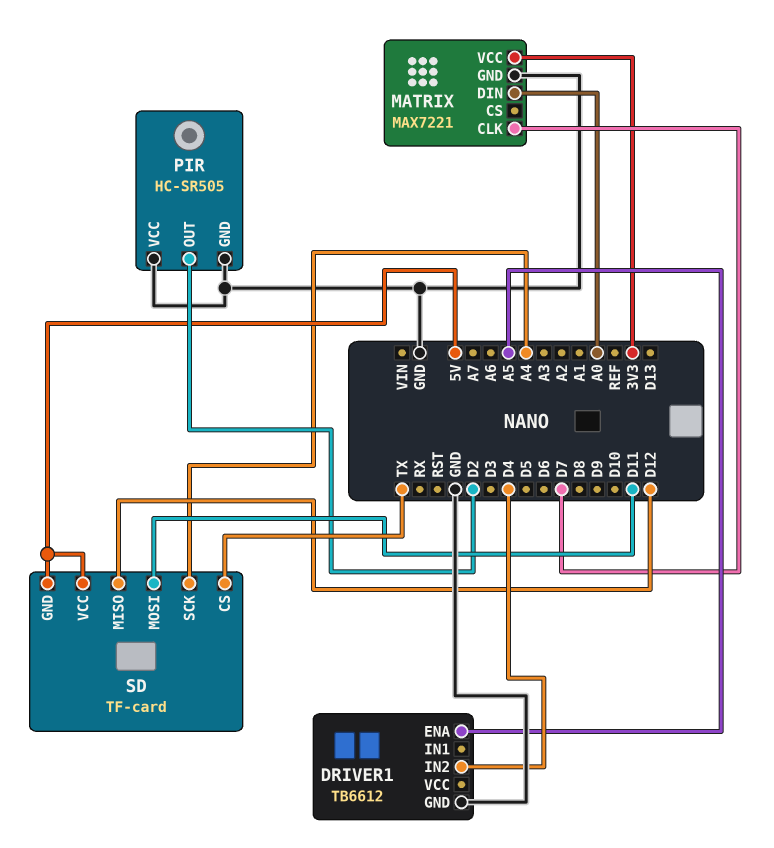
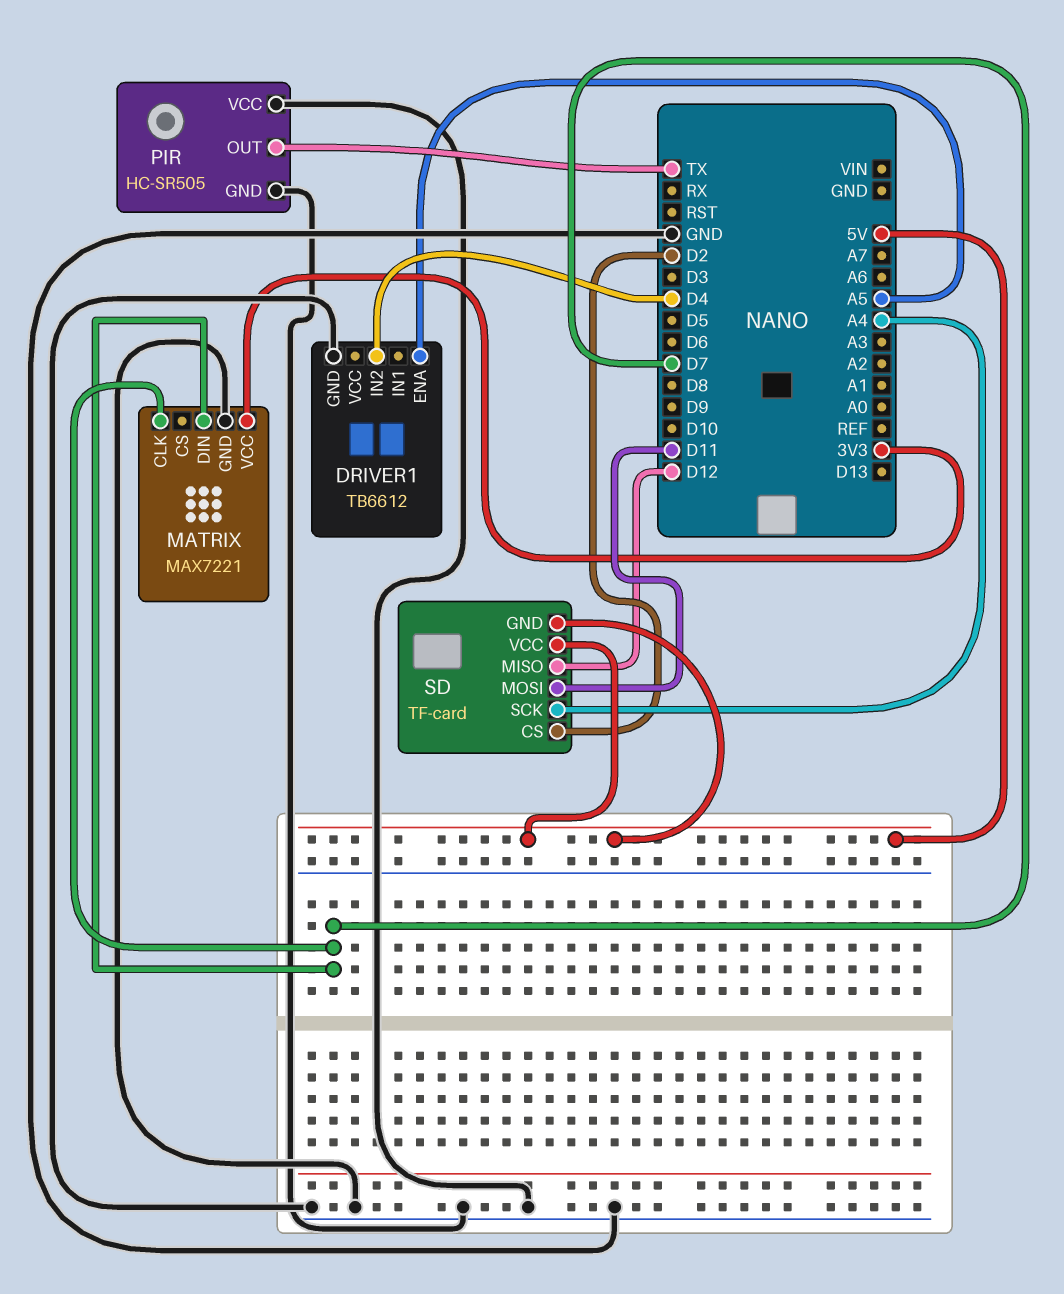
MATRIX pin DIN: A0 -> D7
PIR pin OUT: D2 -> TX
SD pin CS: TX -> D2

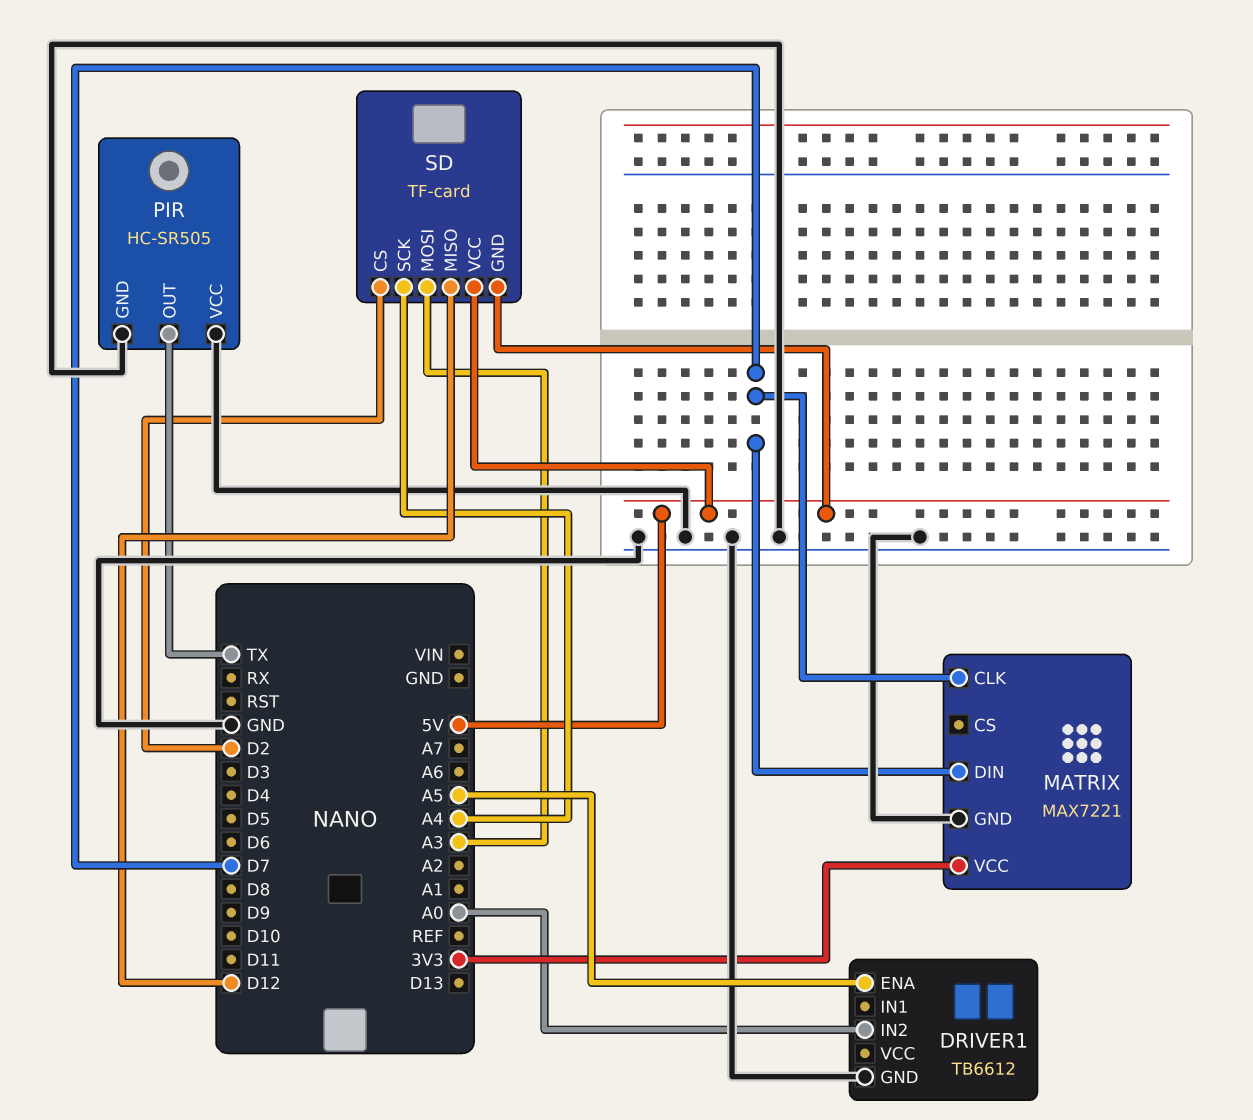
DRIVER1 pin IN2: D4 -> A0
SD pin MOSI: D11 -> A3

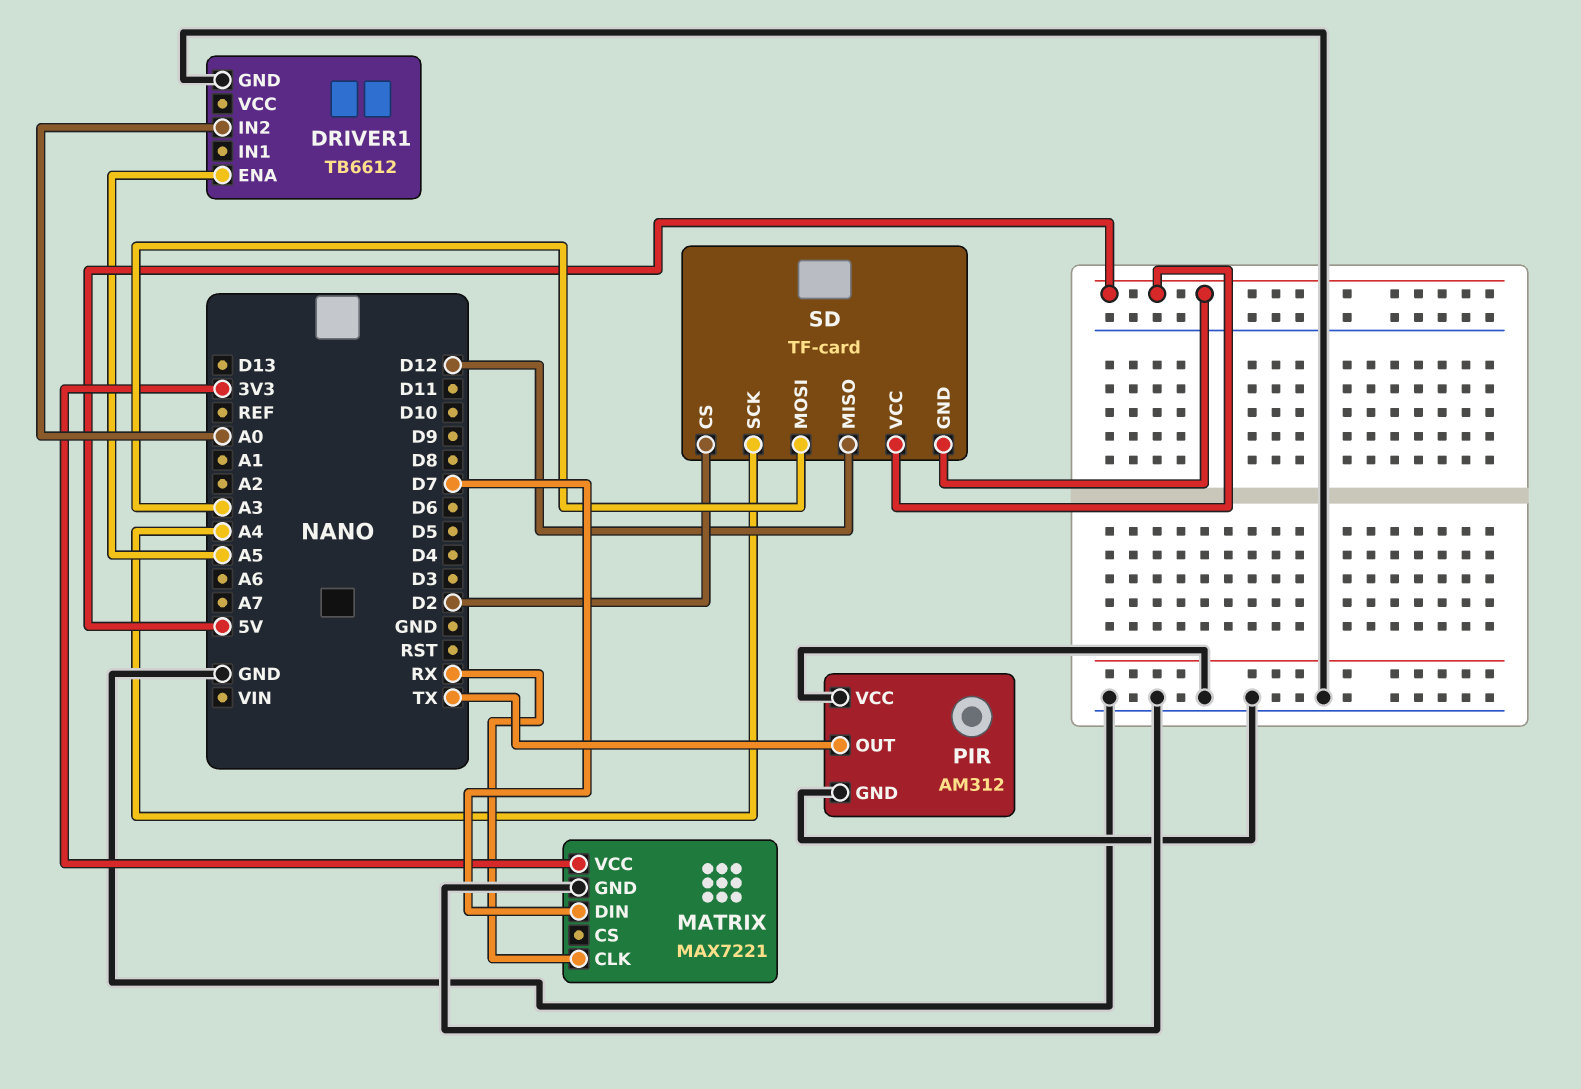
MATRIX pin CLK: D7 -> RX
PIR: HC-SR505 -> AM312

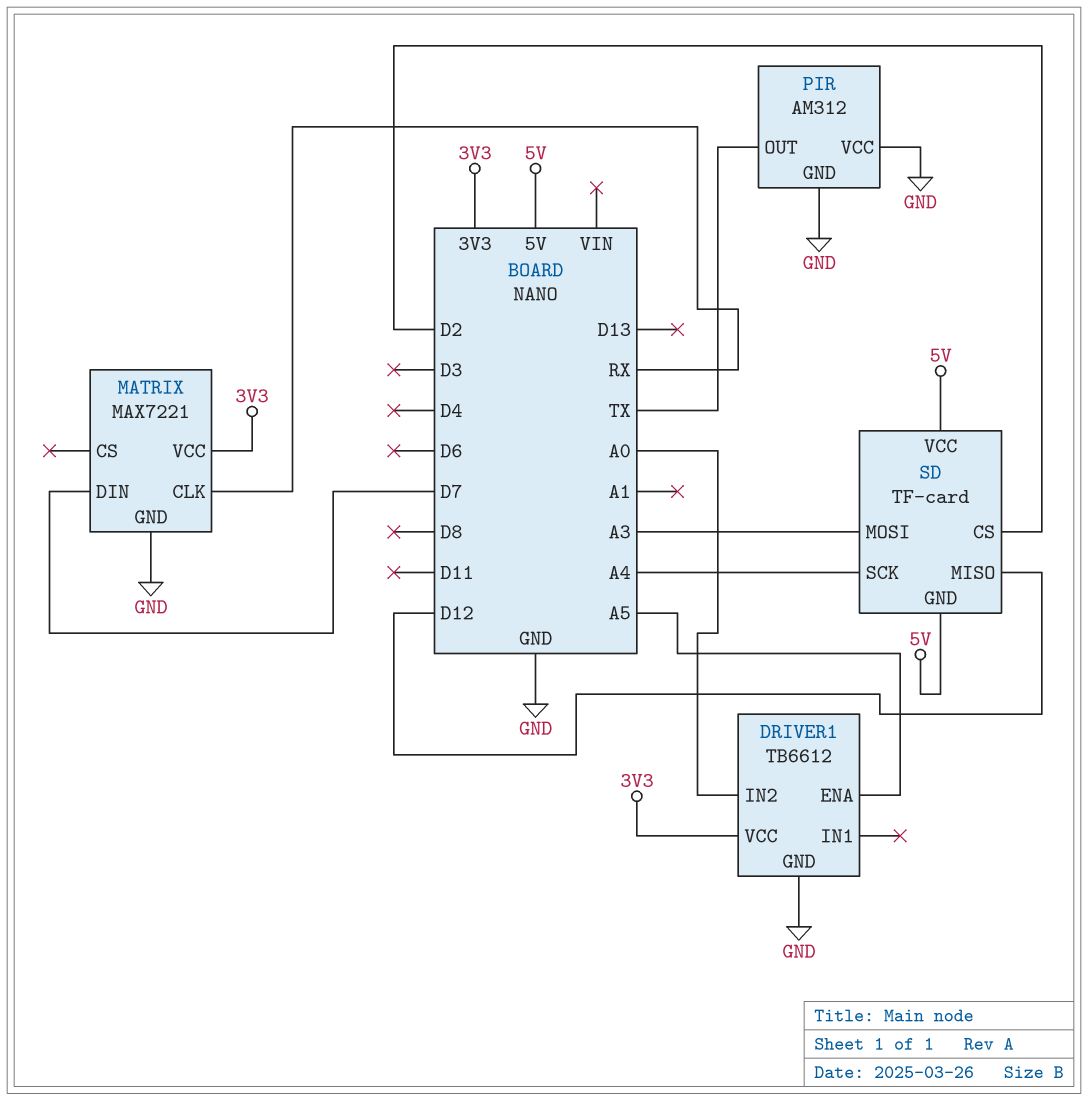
DRIVER1 pin VCC: none -> 3V3

